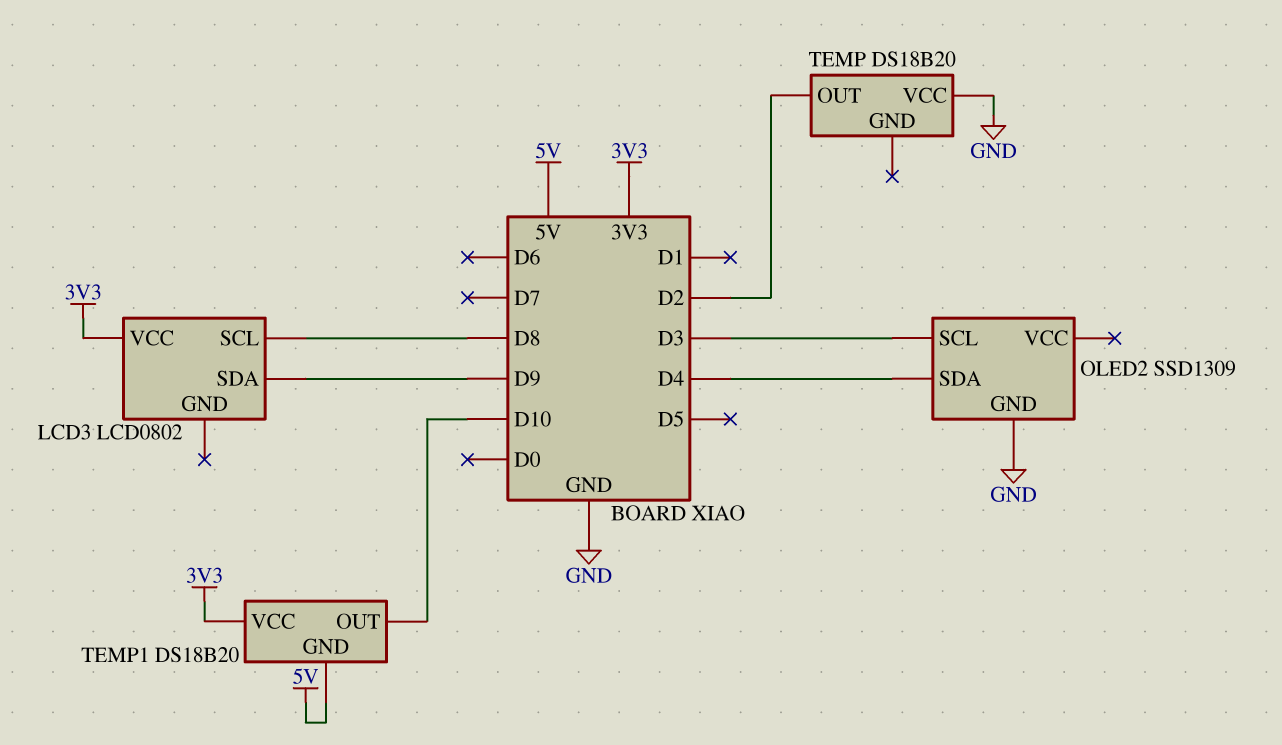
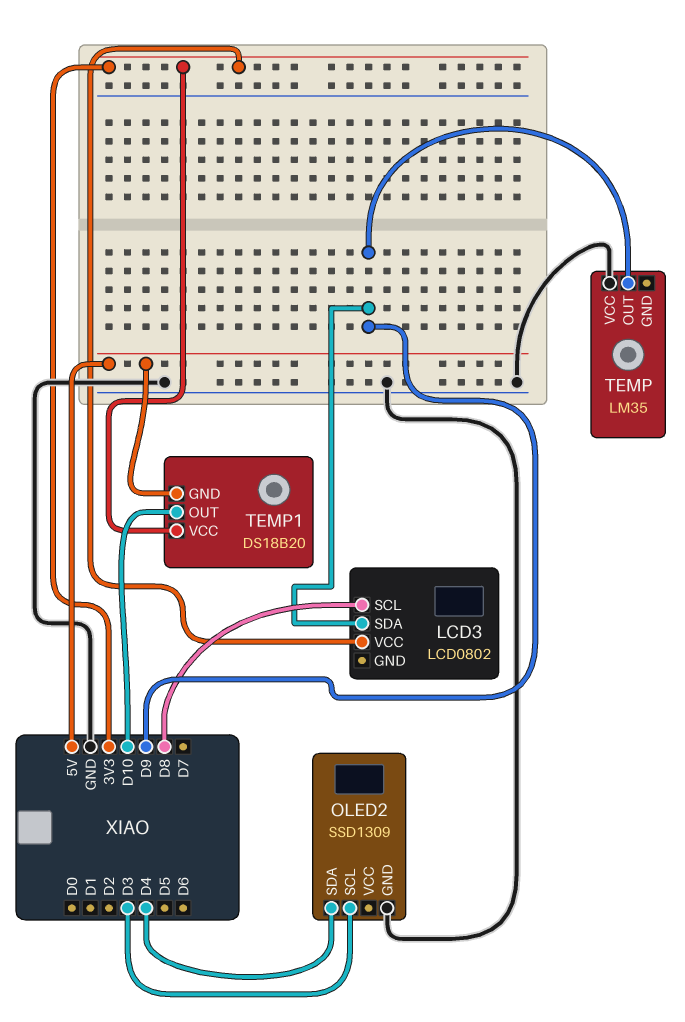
TEMP: DS18B20 -> LM35
TEMP pin OUT: D2 -> D9

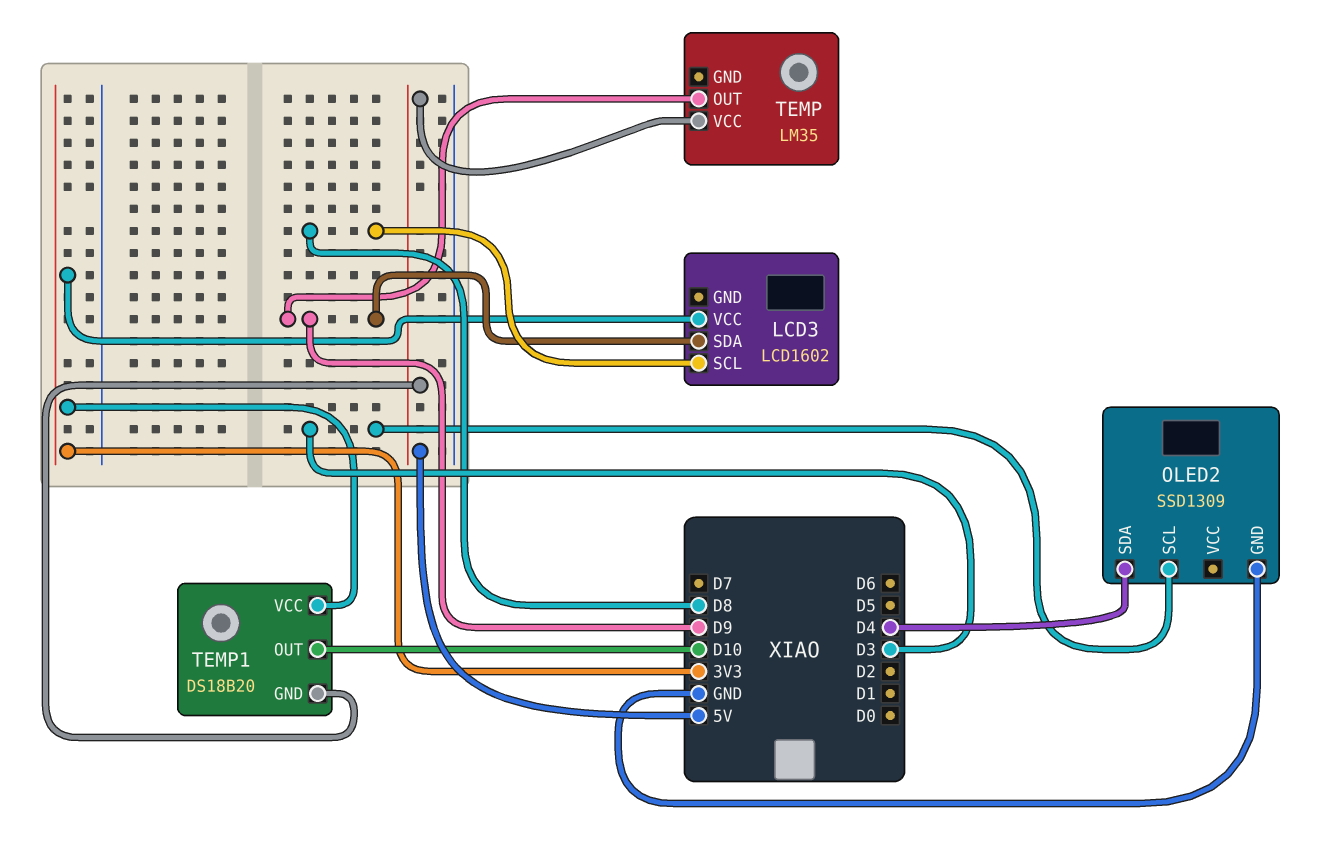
LCD3: LCD0802 -> LCD1602
TEMP pin VCC: GND -> 5V

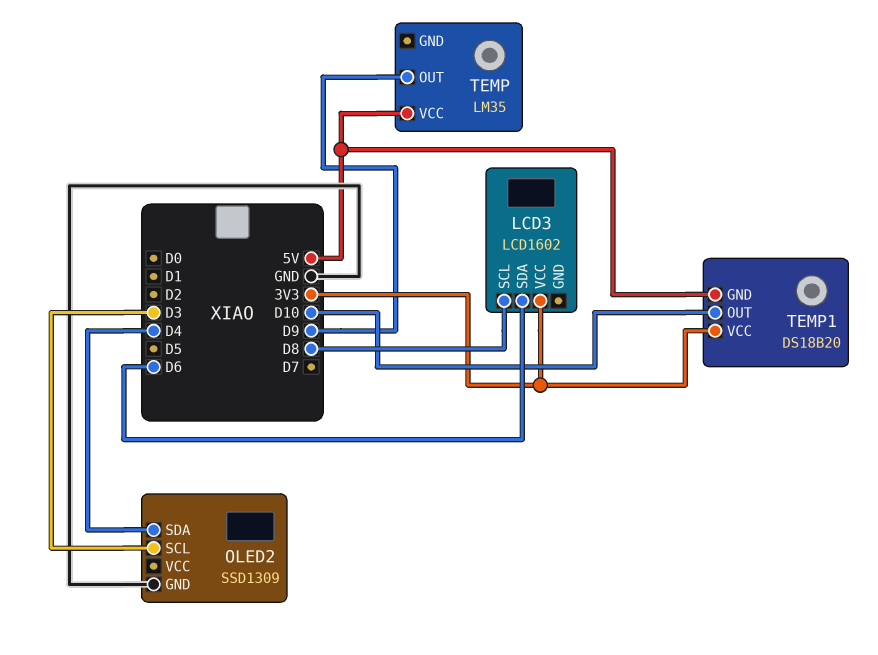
LCD3 pin SDA: D9 -> D6

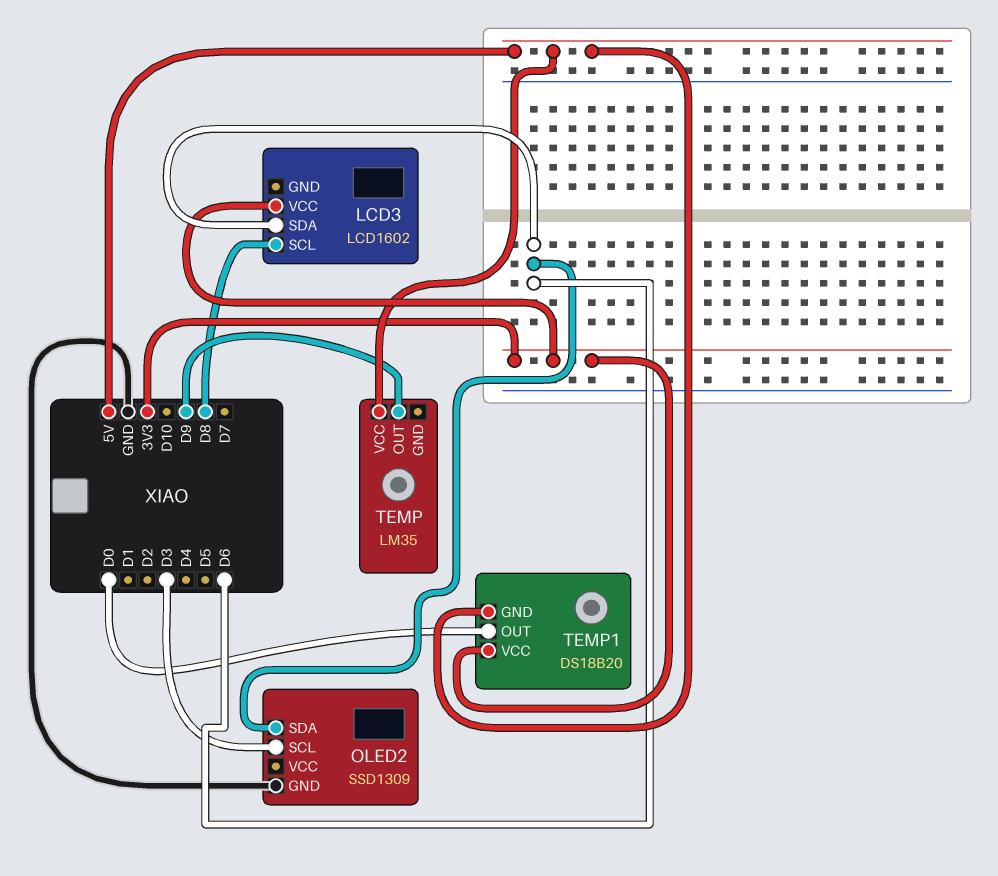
OLED2 pin SDA: D4 -> D6
TEMP1 pin OUT: D10 -> D0

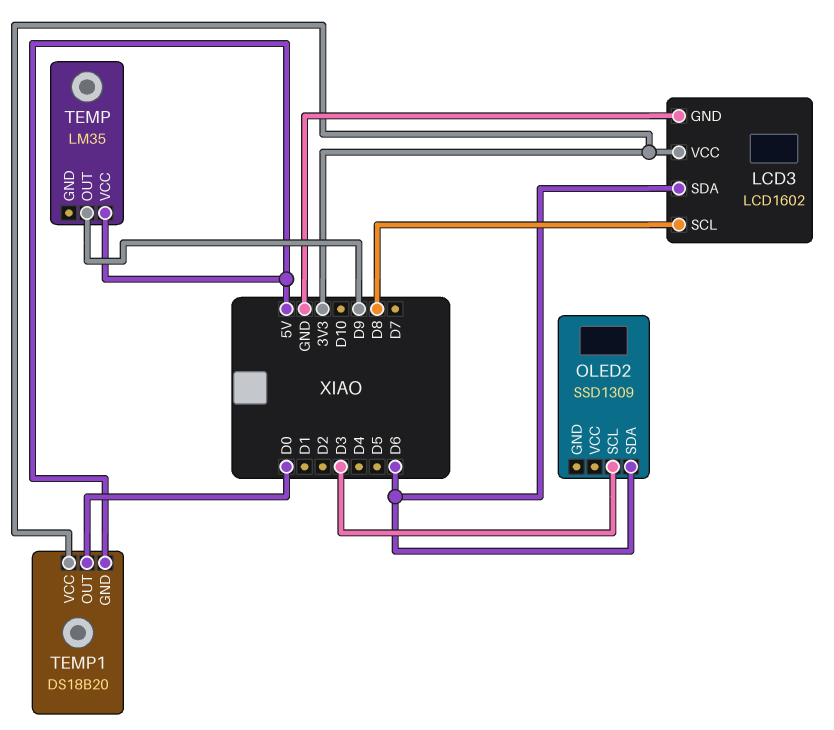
LCD3 pin GND: none -> GND
OLED2 pin GND: GND -> none

